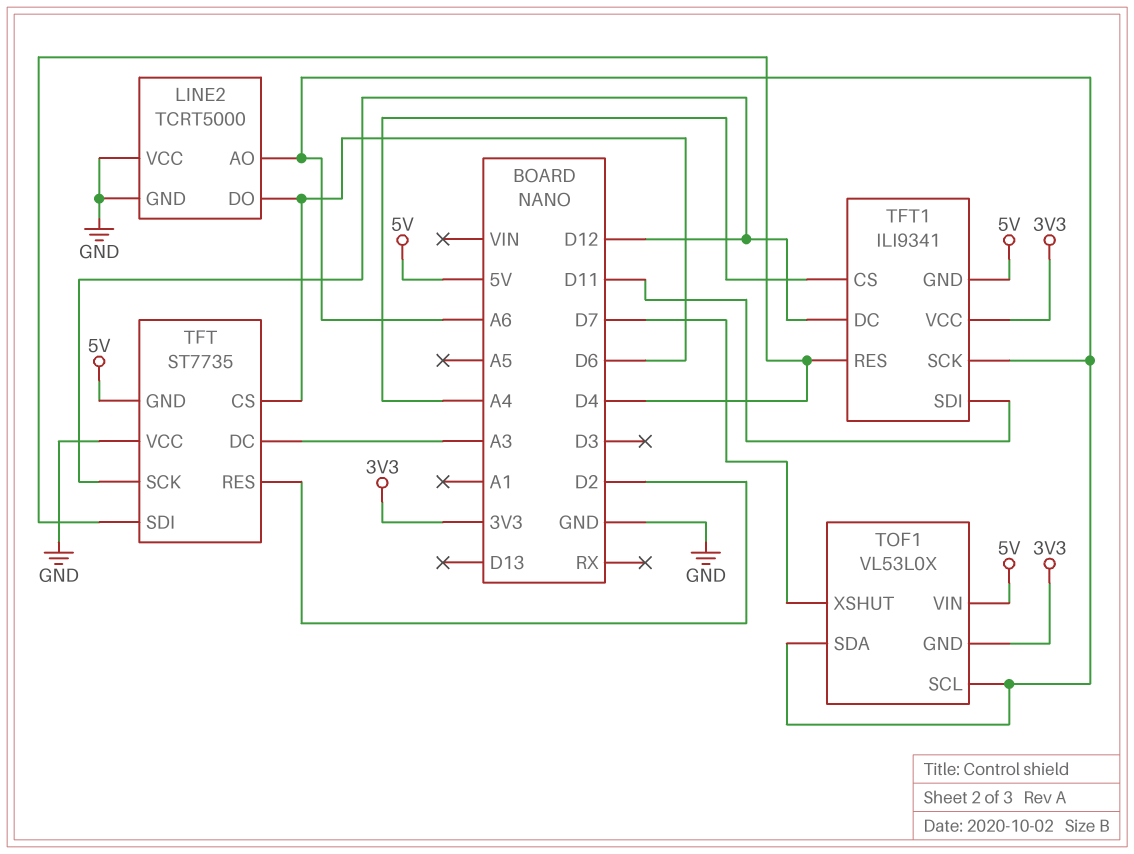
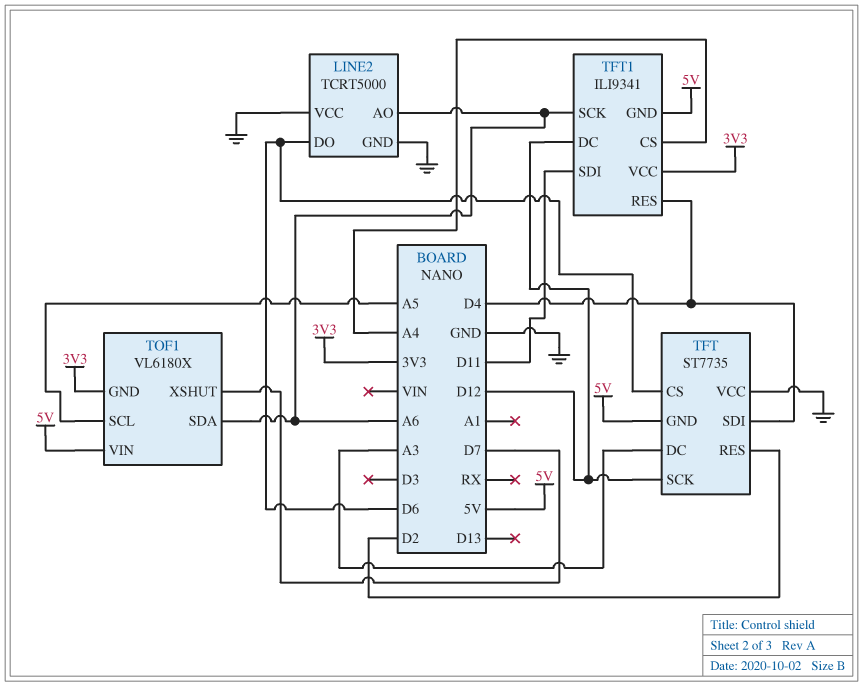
TOF1: VL53L0X -> VL6180X
TOF1 pin SCL: A6 -> A5

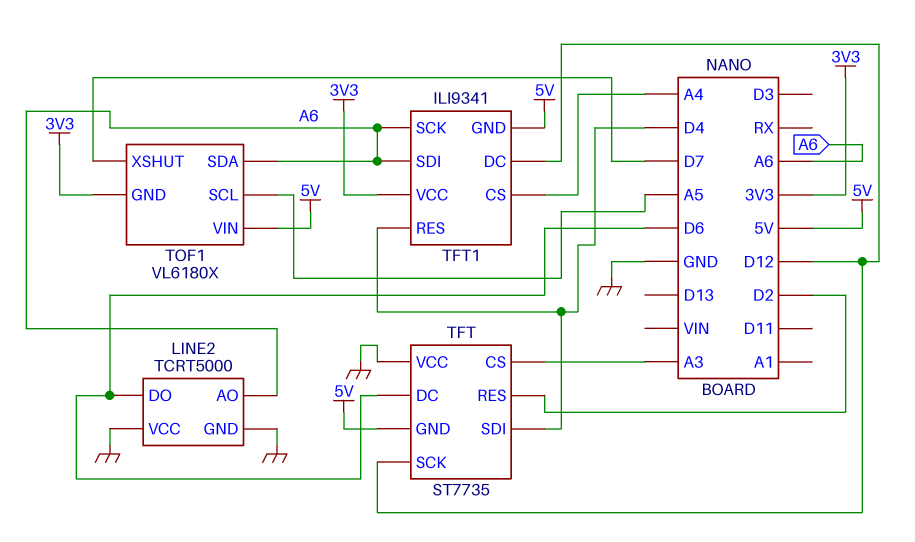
TFT pin CS: D6 -> A3
TFT pin DC: A3 -> D6
TFT1 pin SDI: D11 -> A6

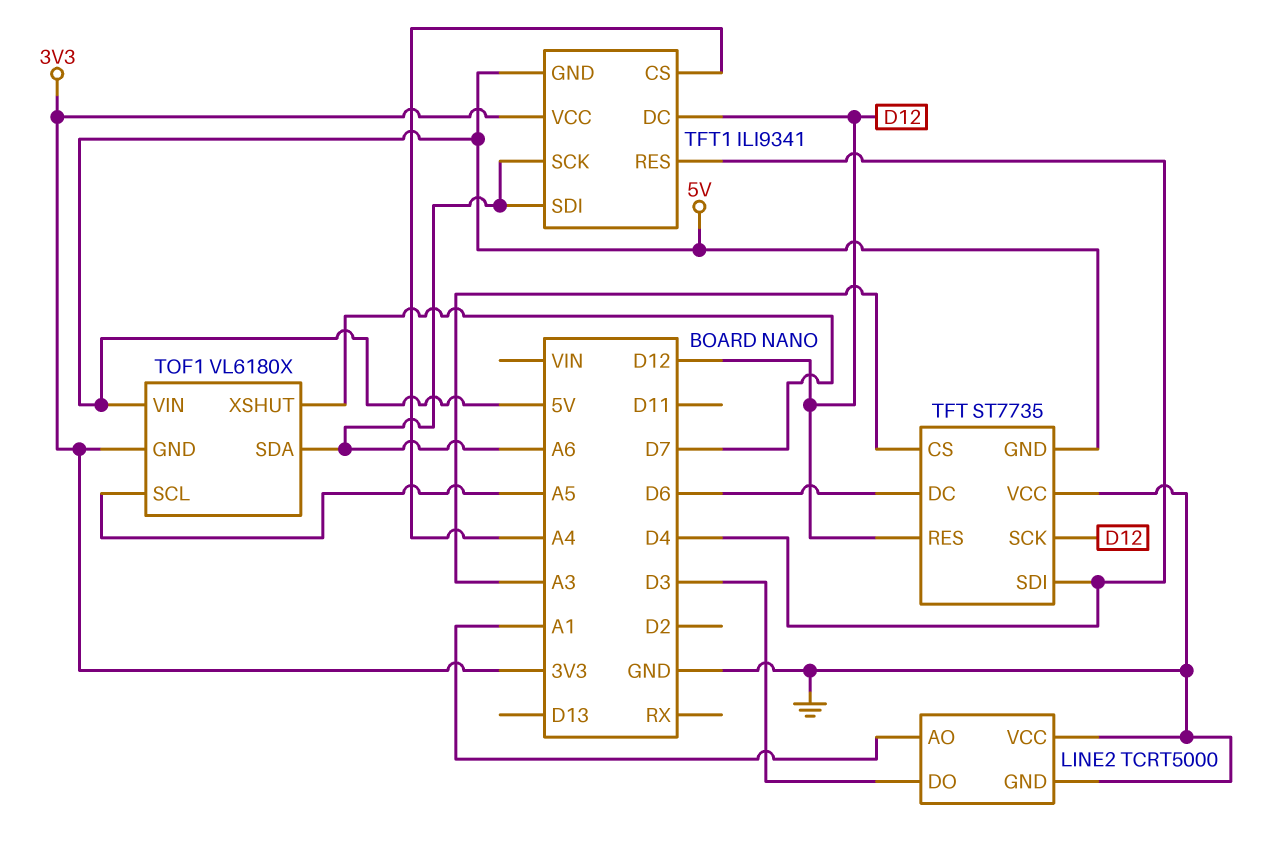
LINE2 pin AO: A6 -> A1
LINE2 pin DO: D6 -> D3
TFT pin RES: D2 -> D12

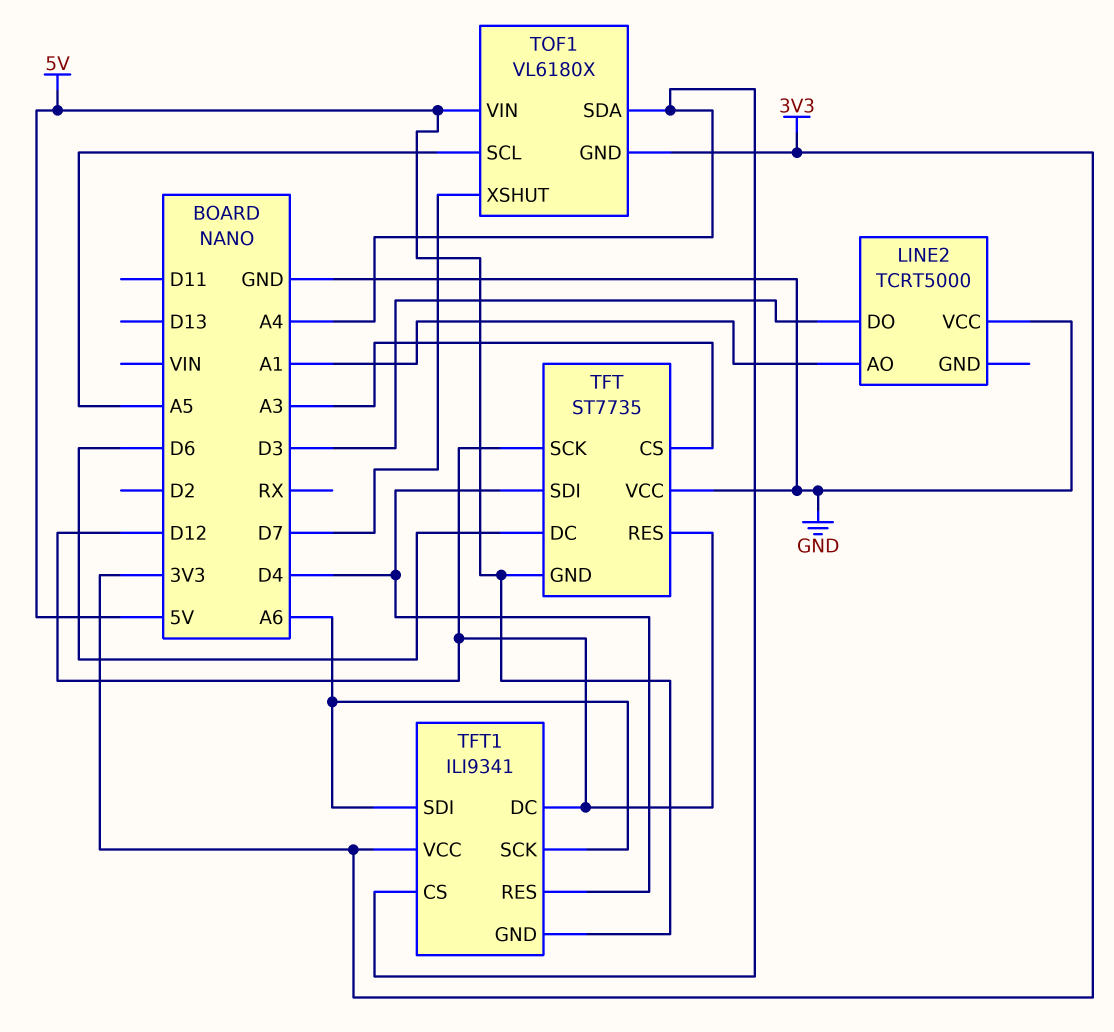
LINE2 pin GND: GND -> none
TOF1 pin SDA: A6 -> A4

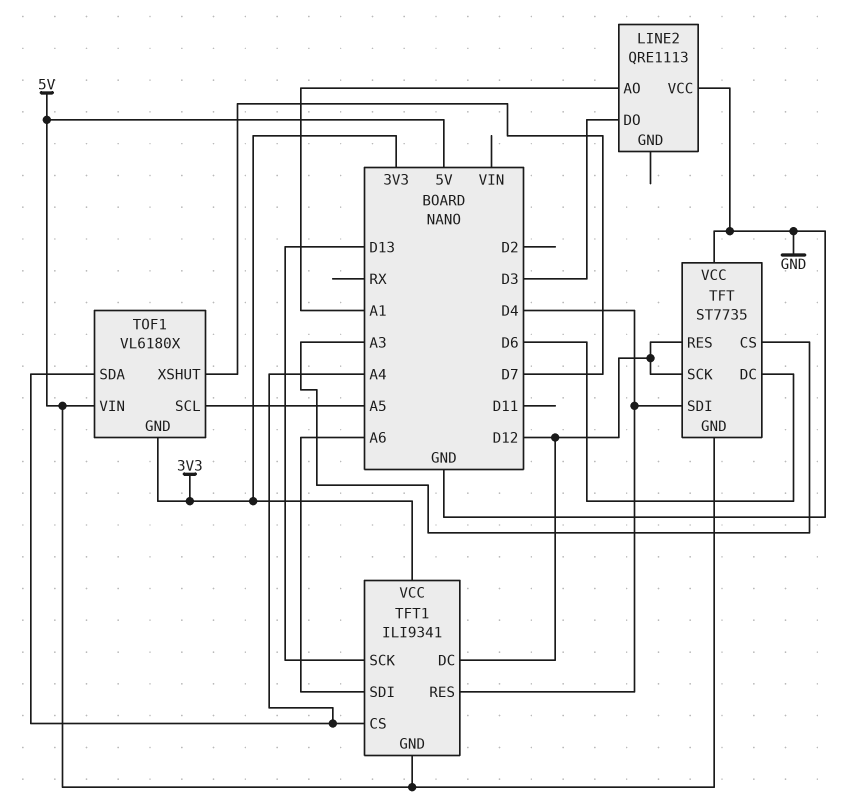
LINE2: TCRT5000 -> QRE1113
TFT1 pin SCK: A6 -> D13

